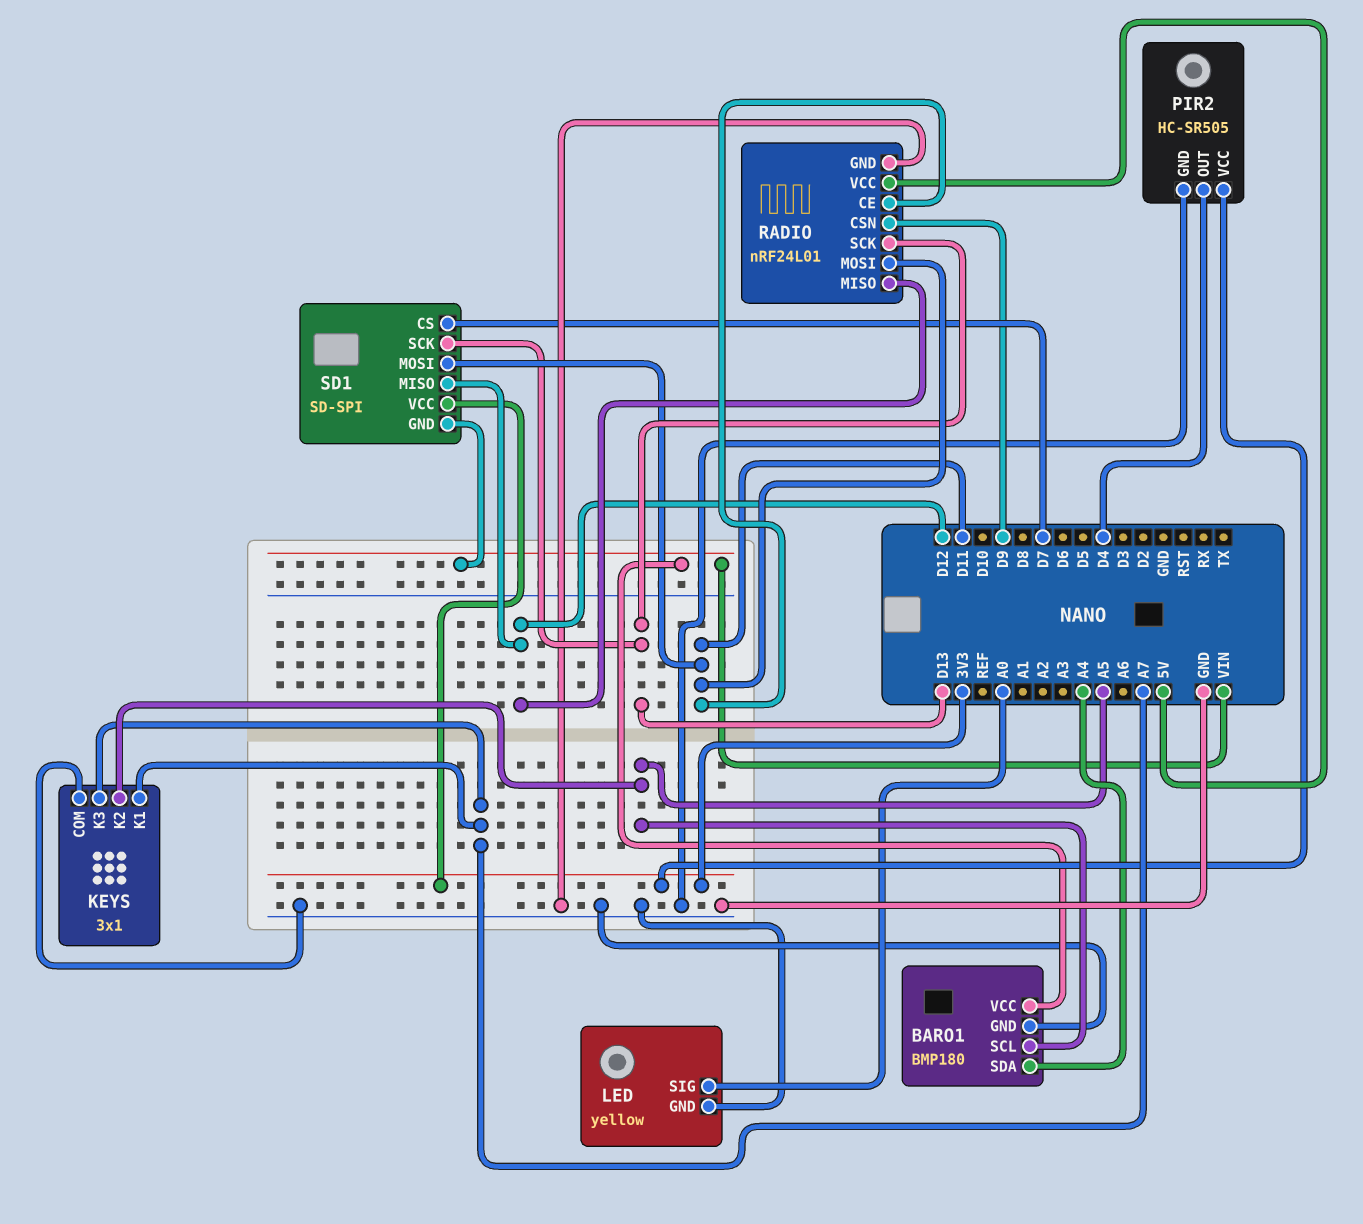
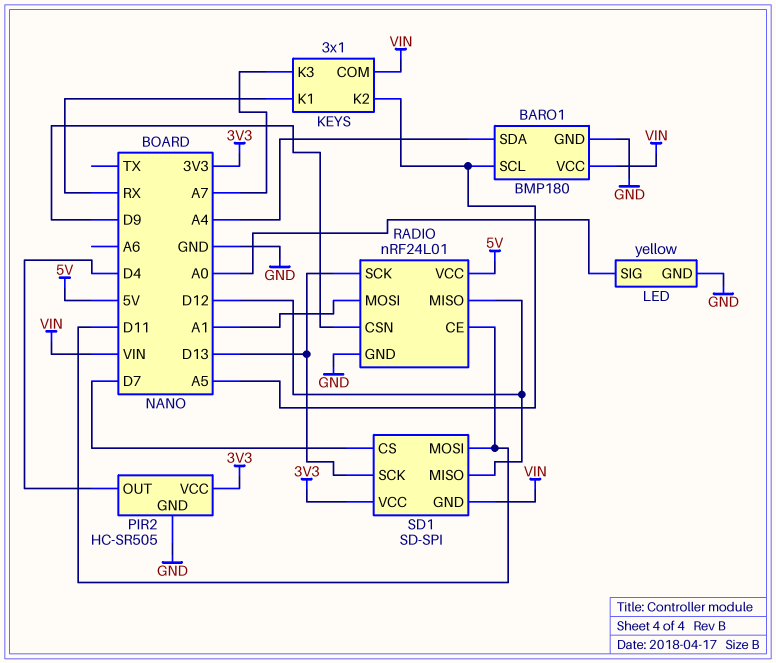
KEYS pin COM: GND -> VIN
KEYS pin K1: A7 -> RX
RADIO pin MOSI: D11 -> A1

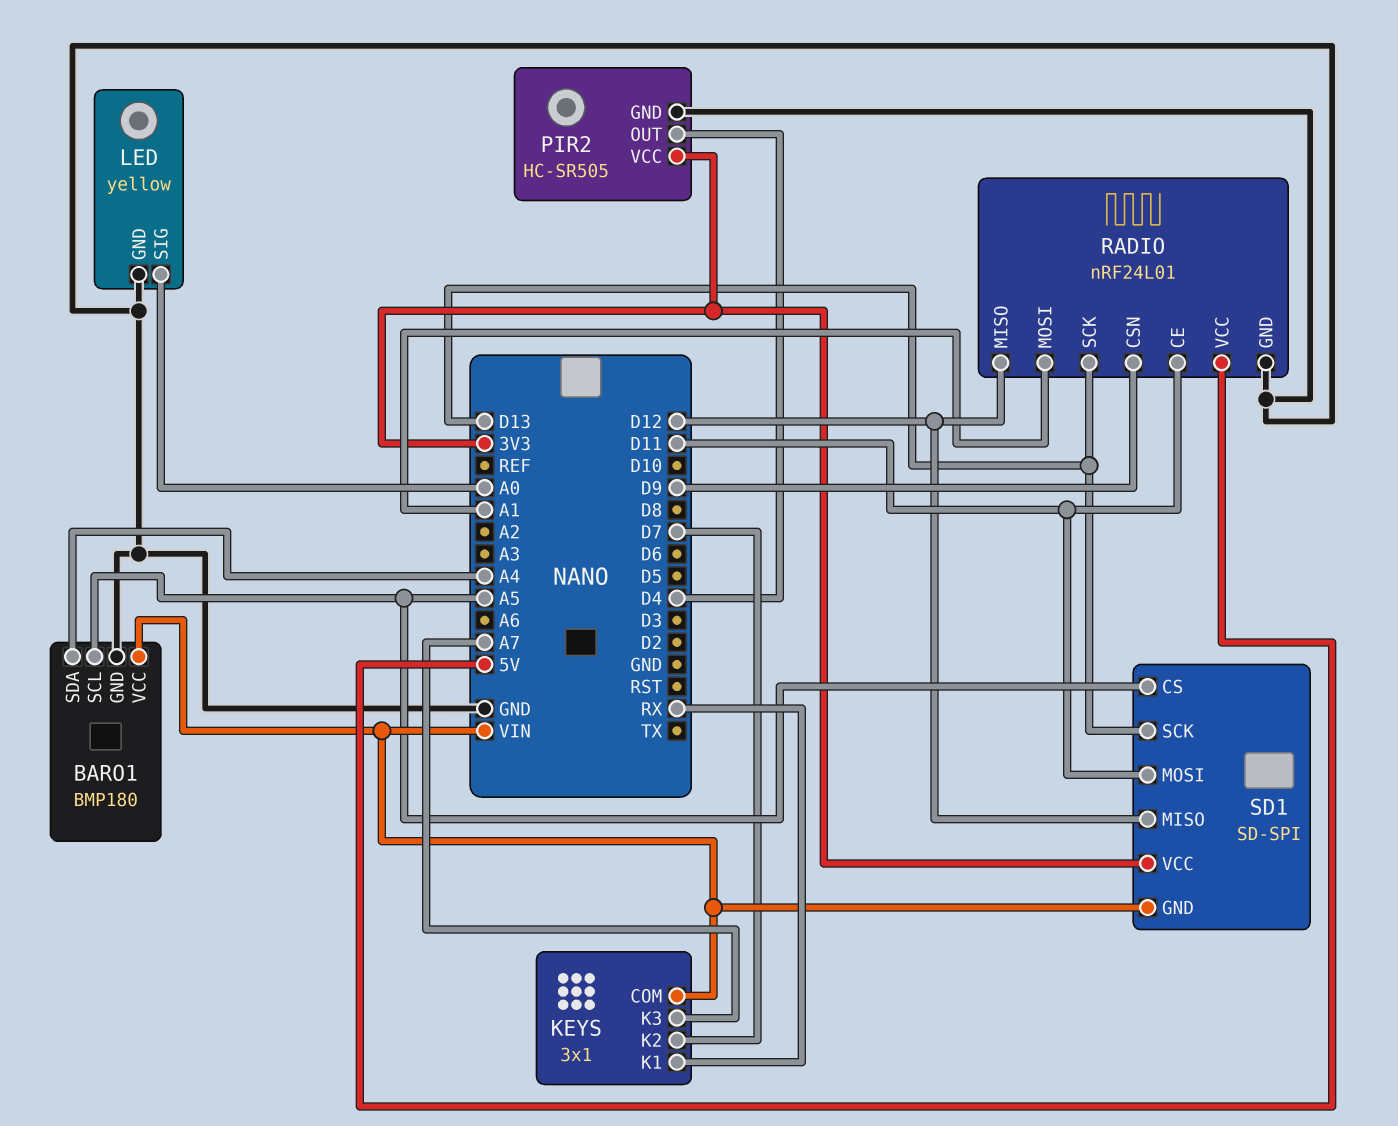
KEYS pin K2: A5 -> D7
SD1 pin CS: D7 -> A5

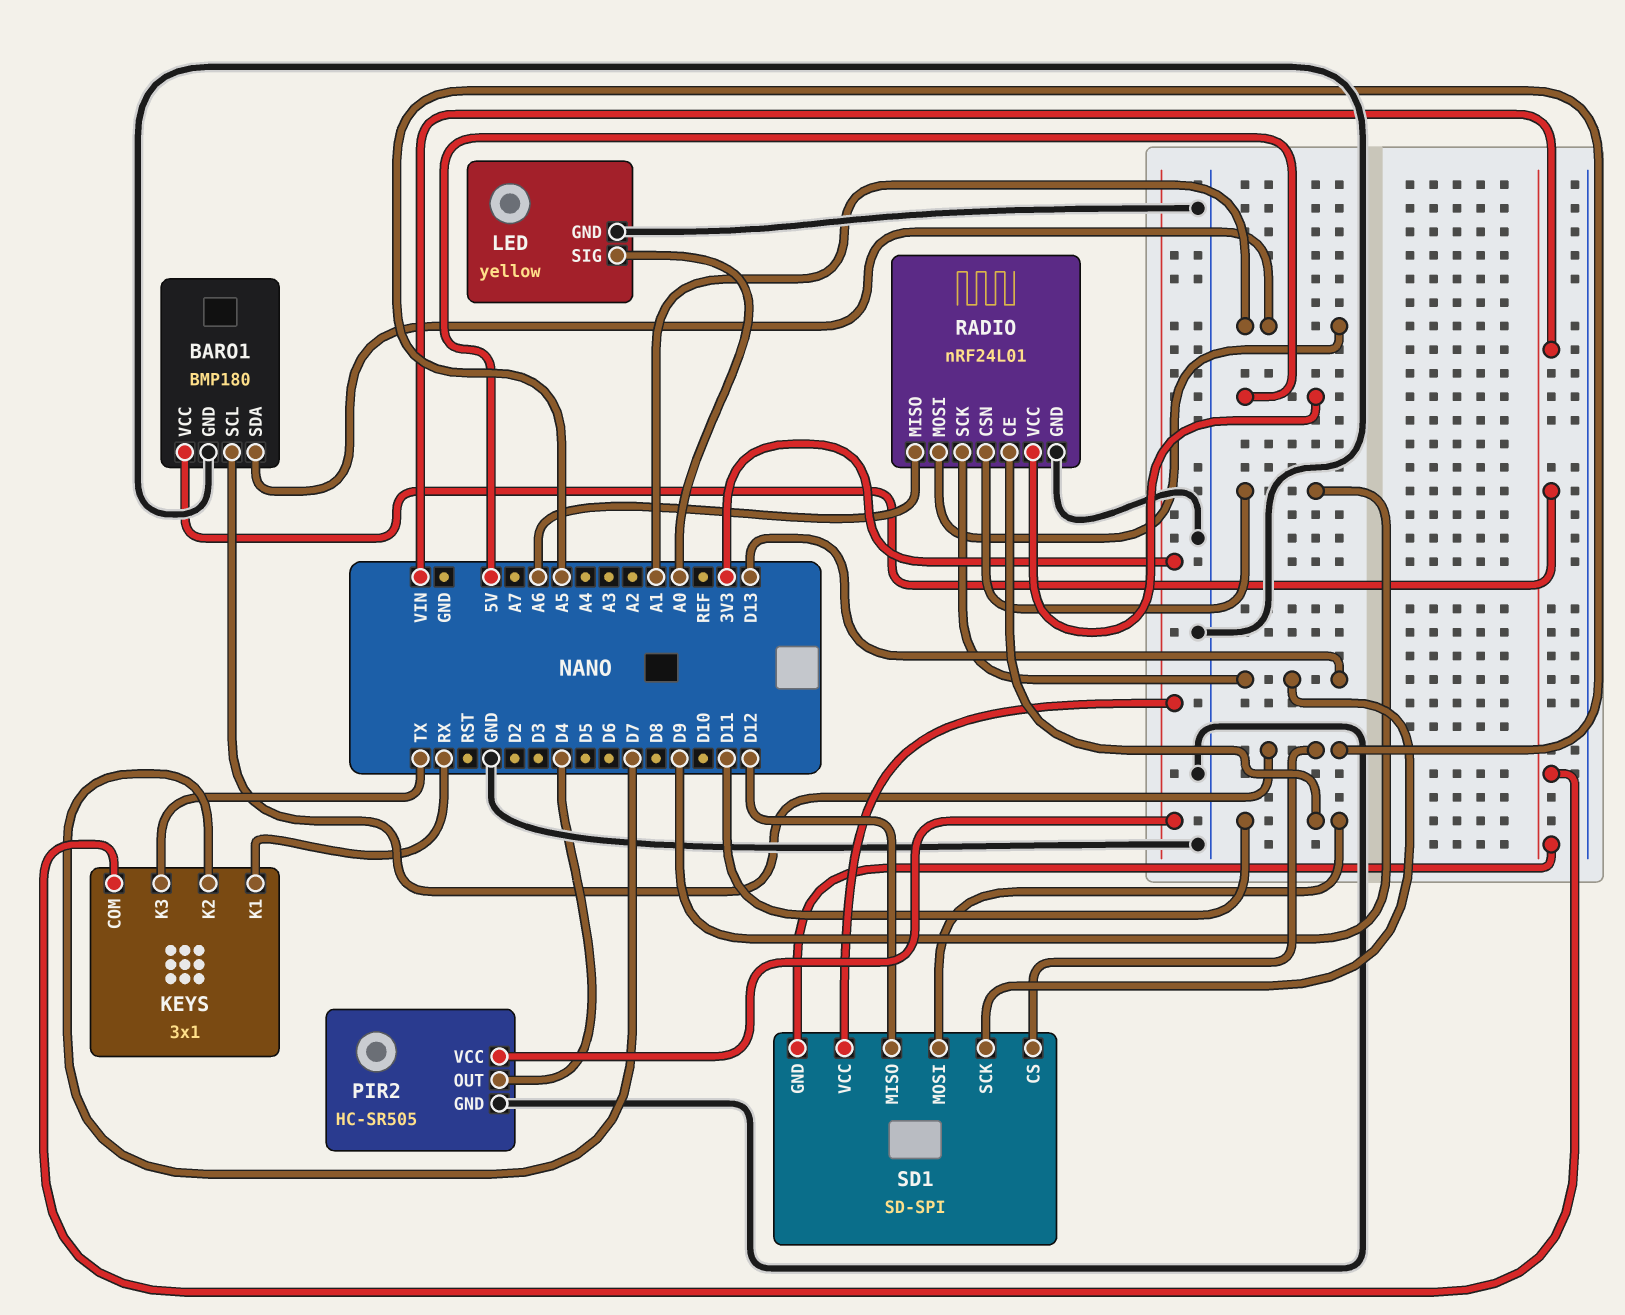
BARO1 pin SDA: A4 -> A1
KEYS pin K3: A7 -> TX
RADIO pin MISO: D12 -> A6

